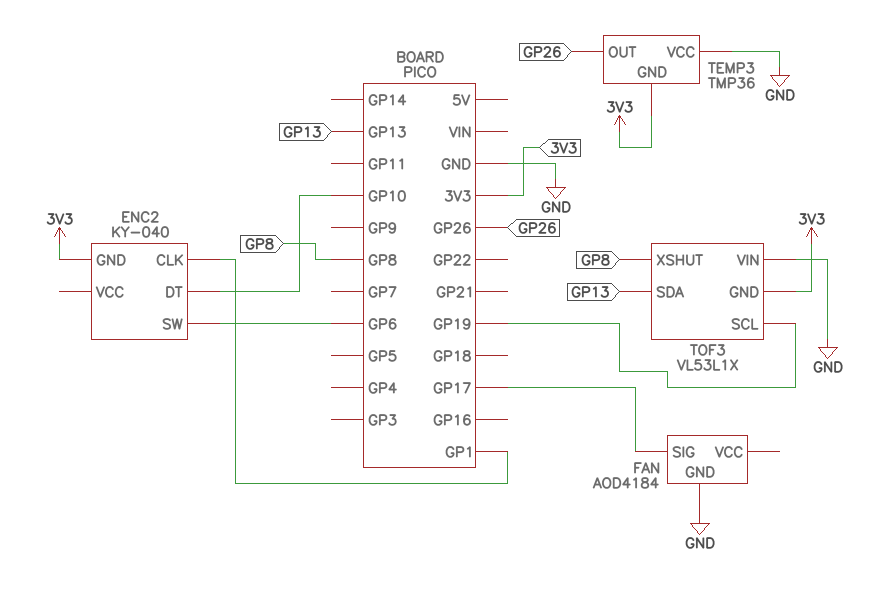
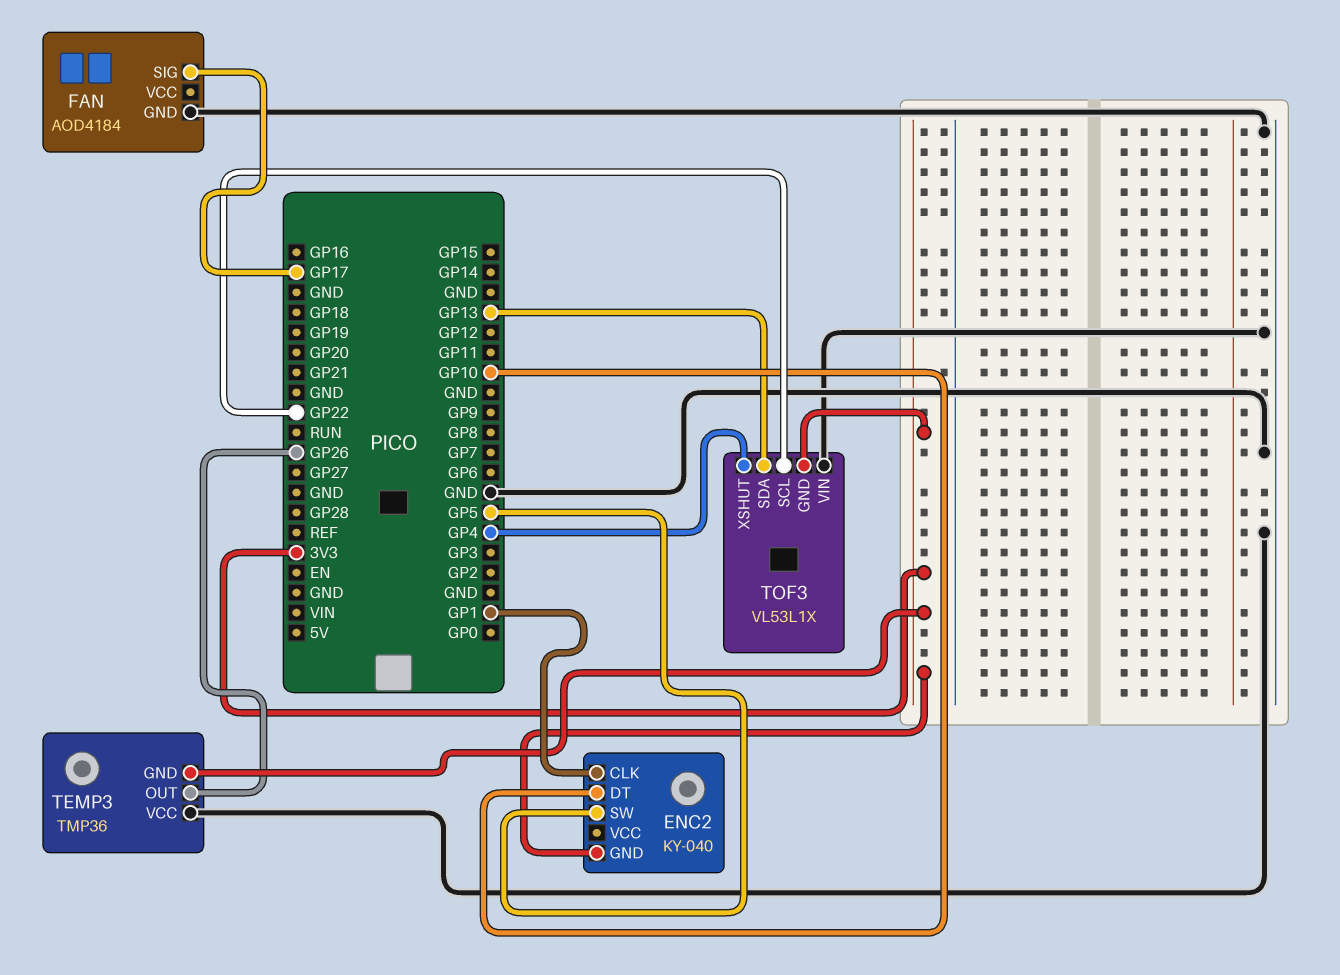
ENC2 pin SW: GP6 -> GP5
TOF3 pin SCL: GP19 -> GP22
TOF3 pin XSHUT: GP8 -> GP4

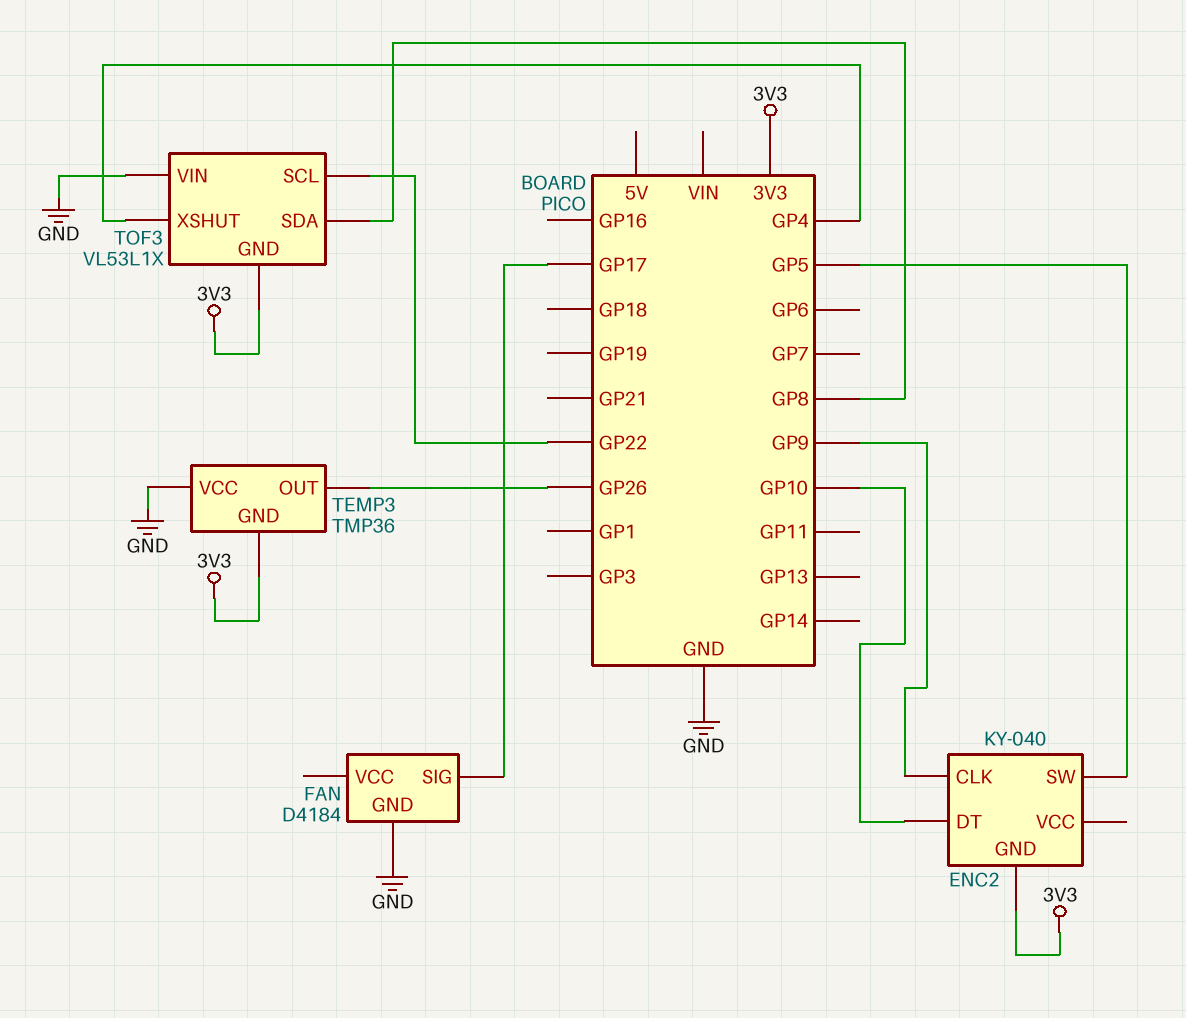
ENC2 pin CLK: GP1 -> GP9
FAN: AOD4184 -> D4184
TOF3 pin SDA: GP13 -> GP8

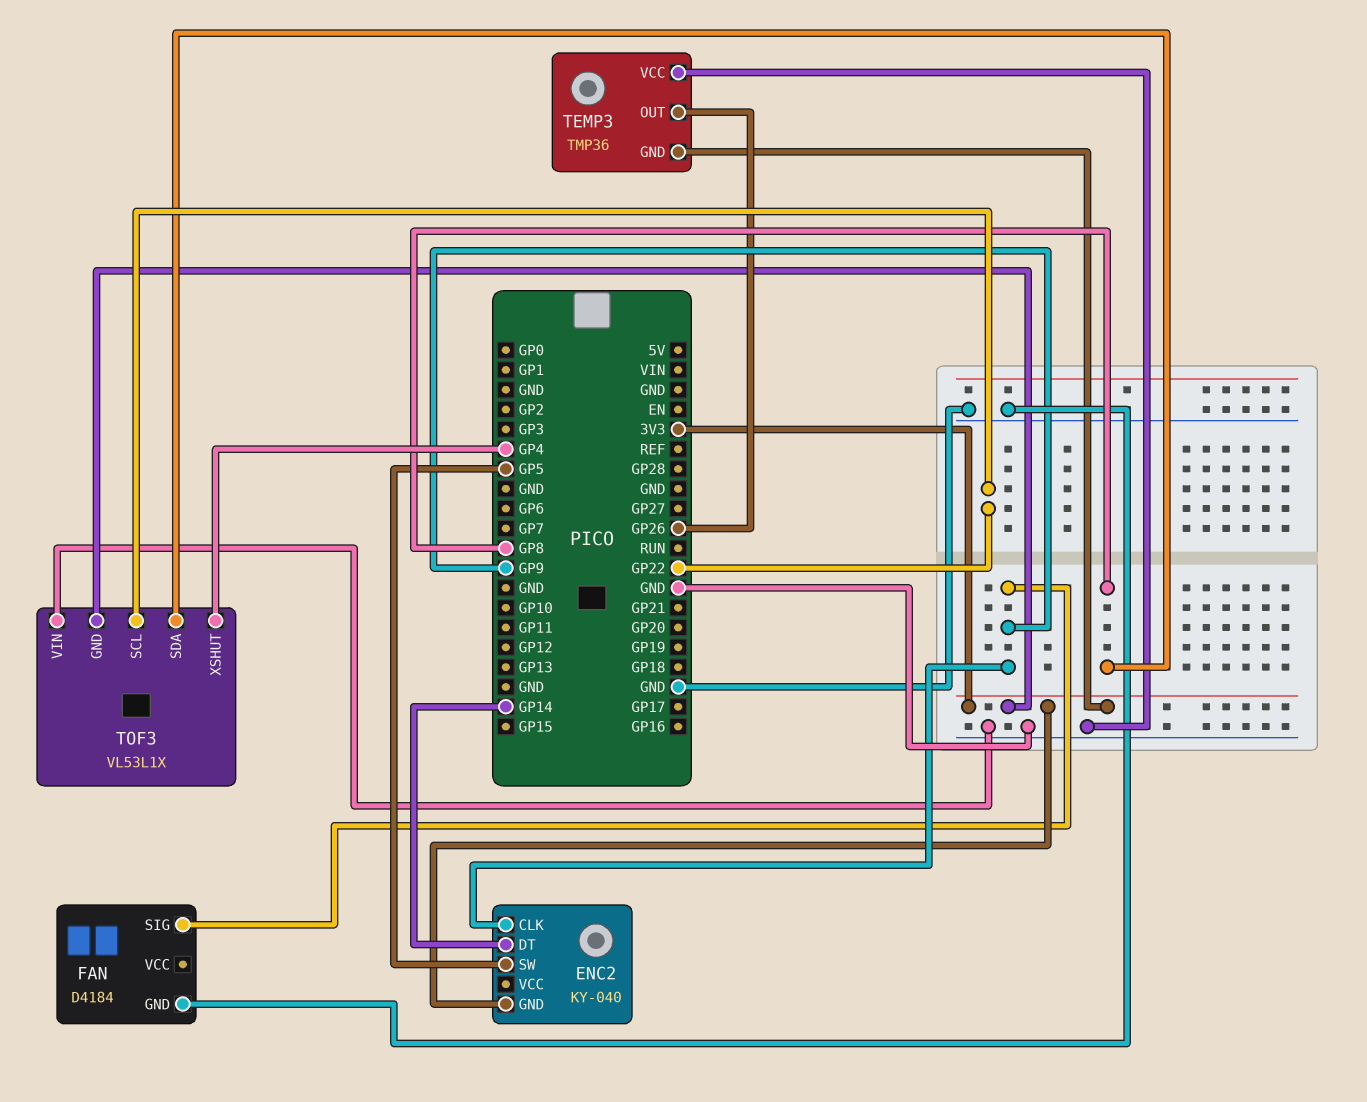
ENC2 pin DT: GP10 -> GP14
FAN pin SIG: GP17 -> GP9

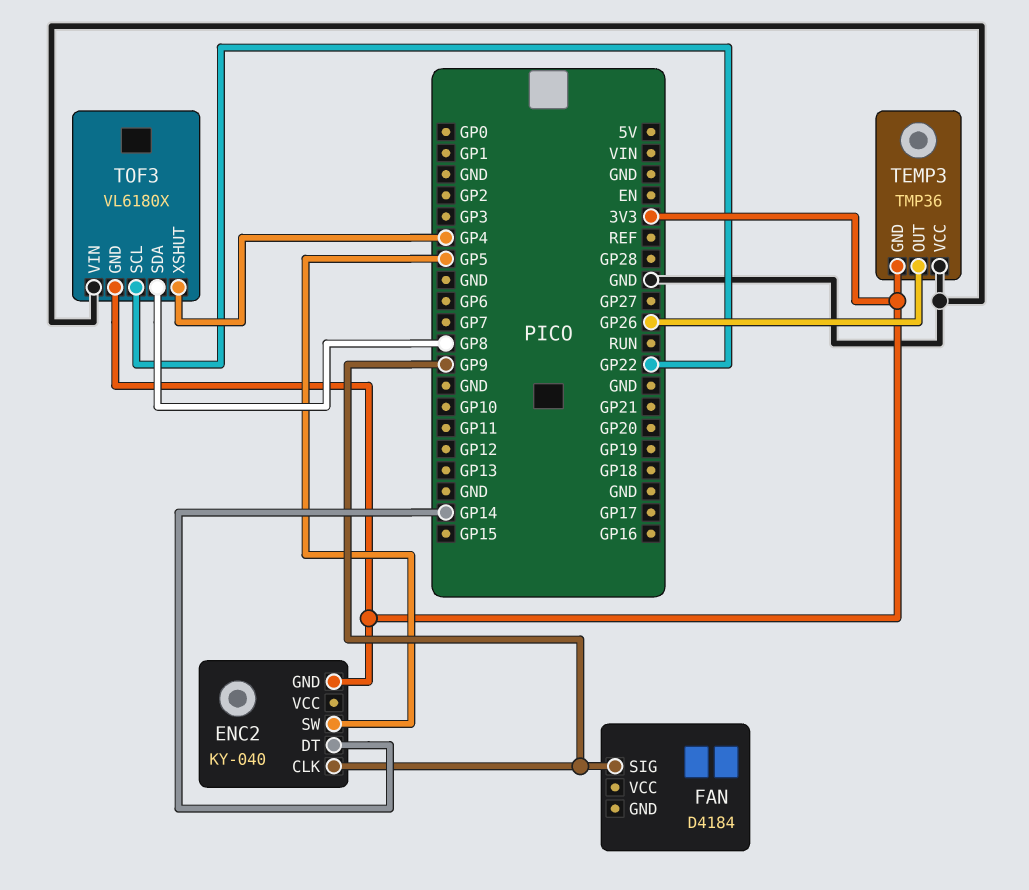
FAN pin GND: GND -> none
TOF3: VL53L1X -> VL6180X

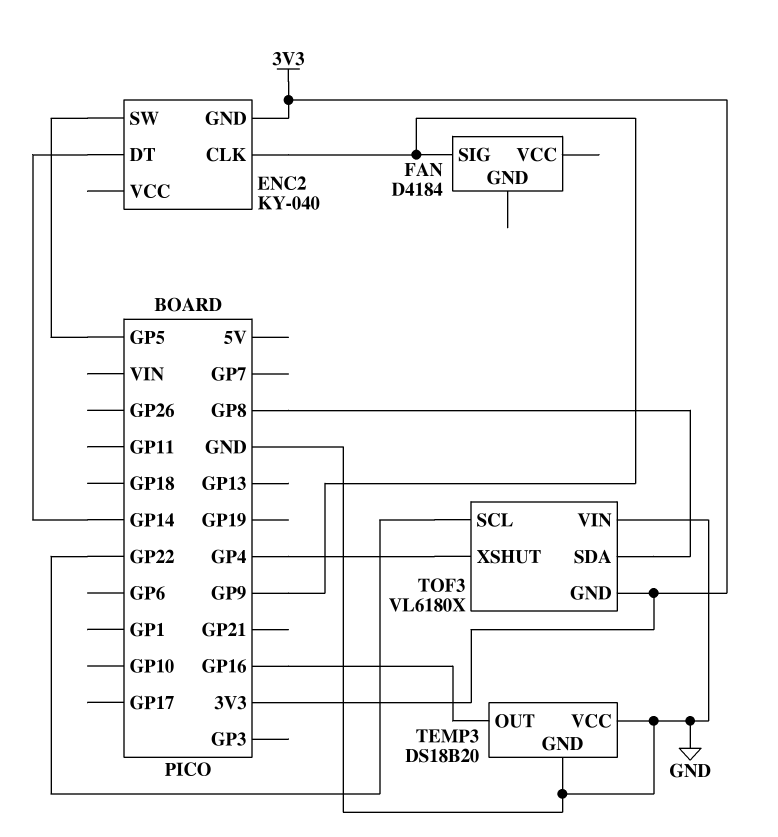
TEMP3: TMP36 -> DS18B20
TEMP3 pin GND: 3V3 -> GND
TEMP3 pin OUT: GP26 -> GP16

